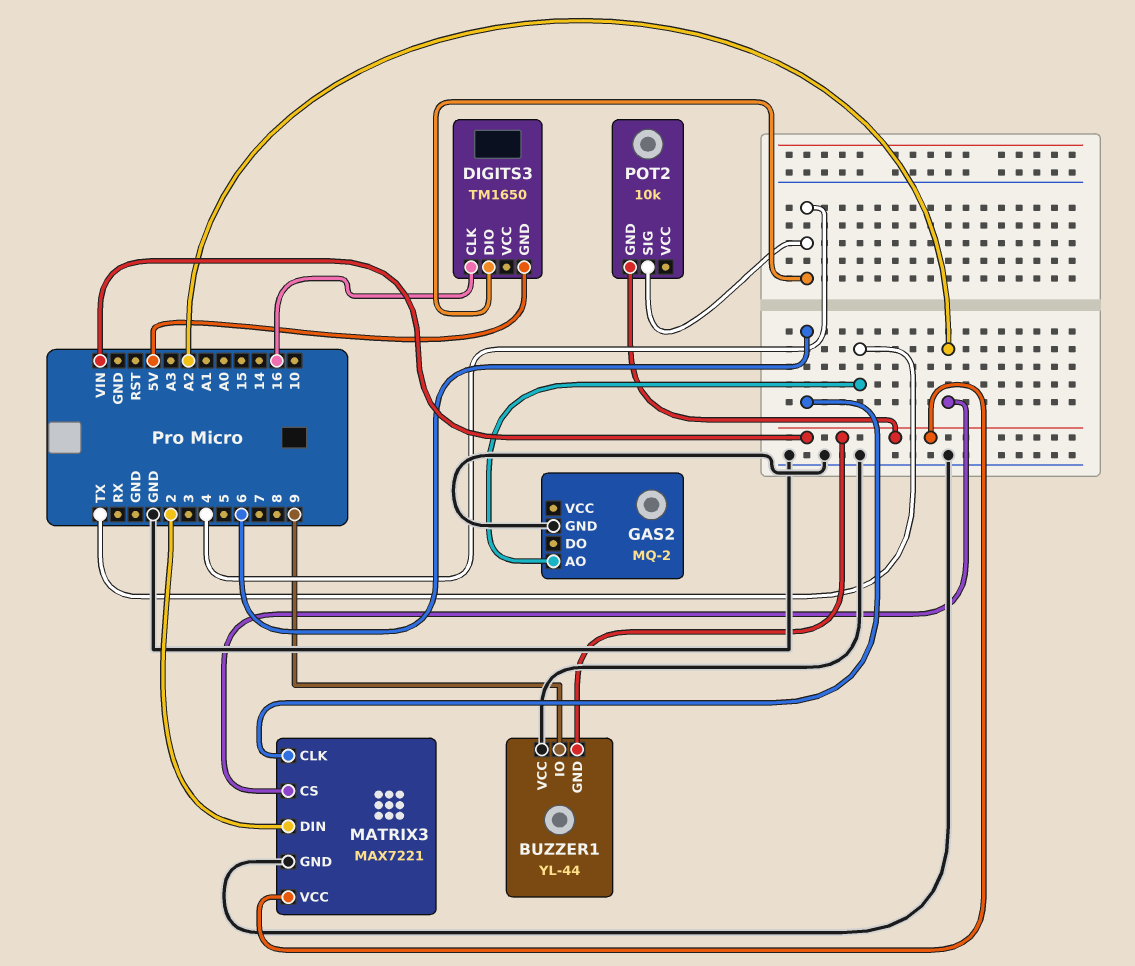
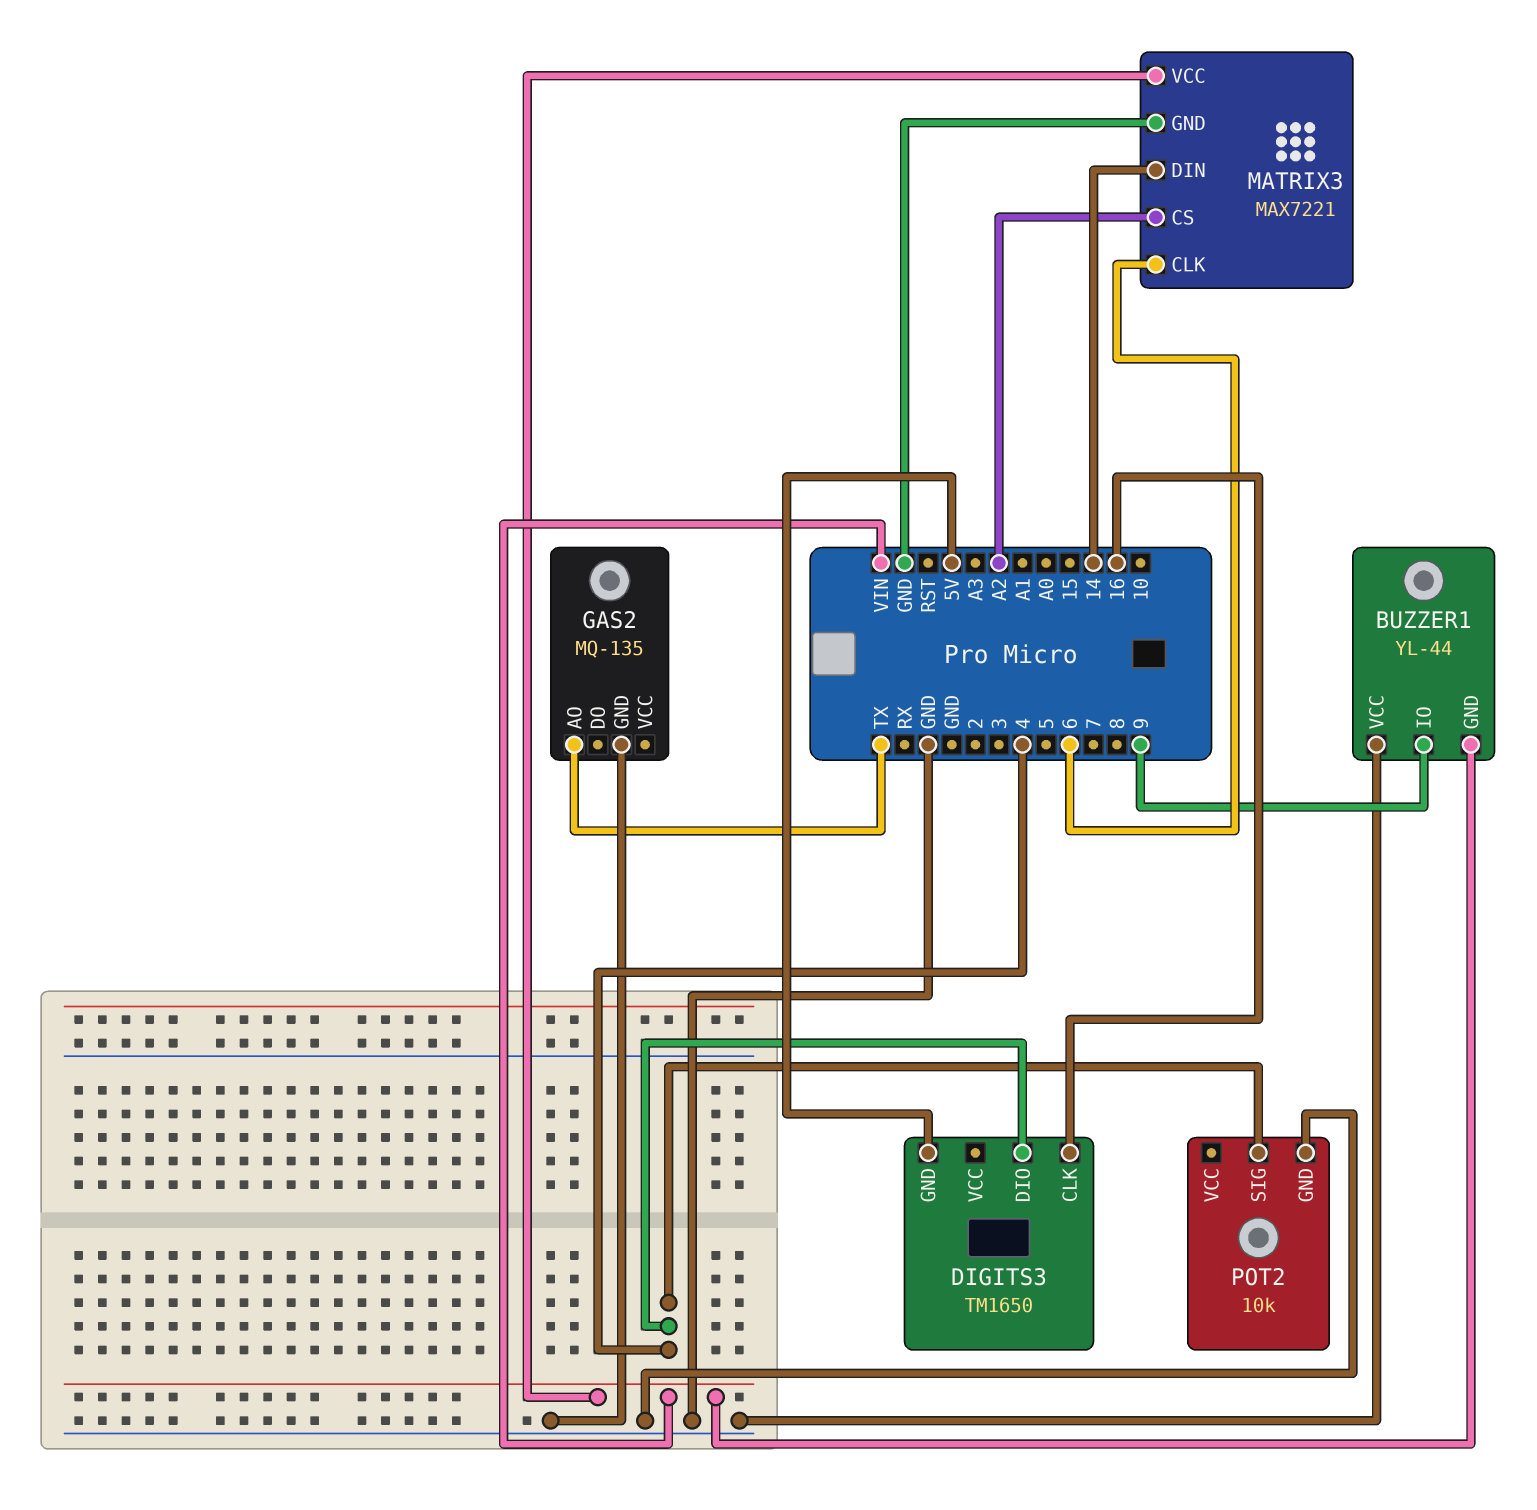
GAS2: MQ-2 -> MQ-135
MATRIX3 pin DIN: 2 -> 14
POT2 pin GND: VIN -> GND

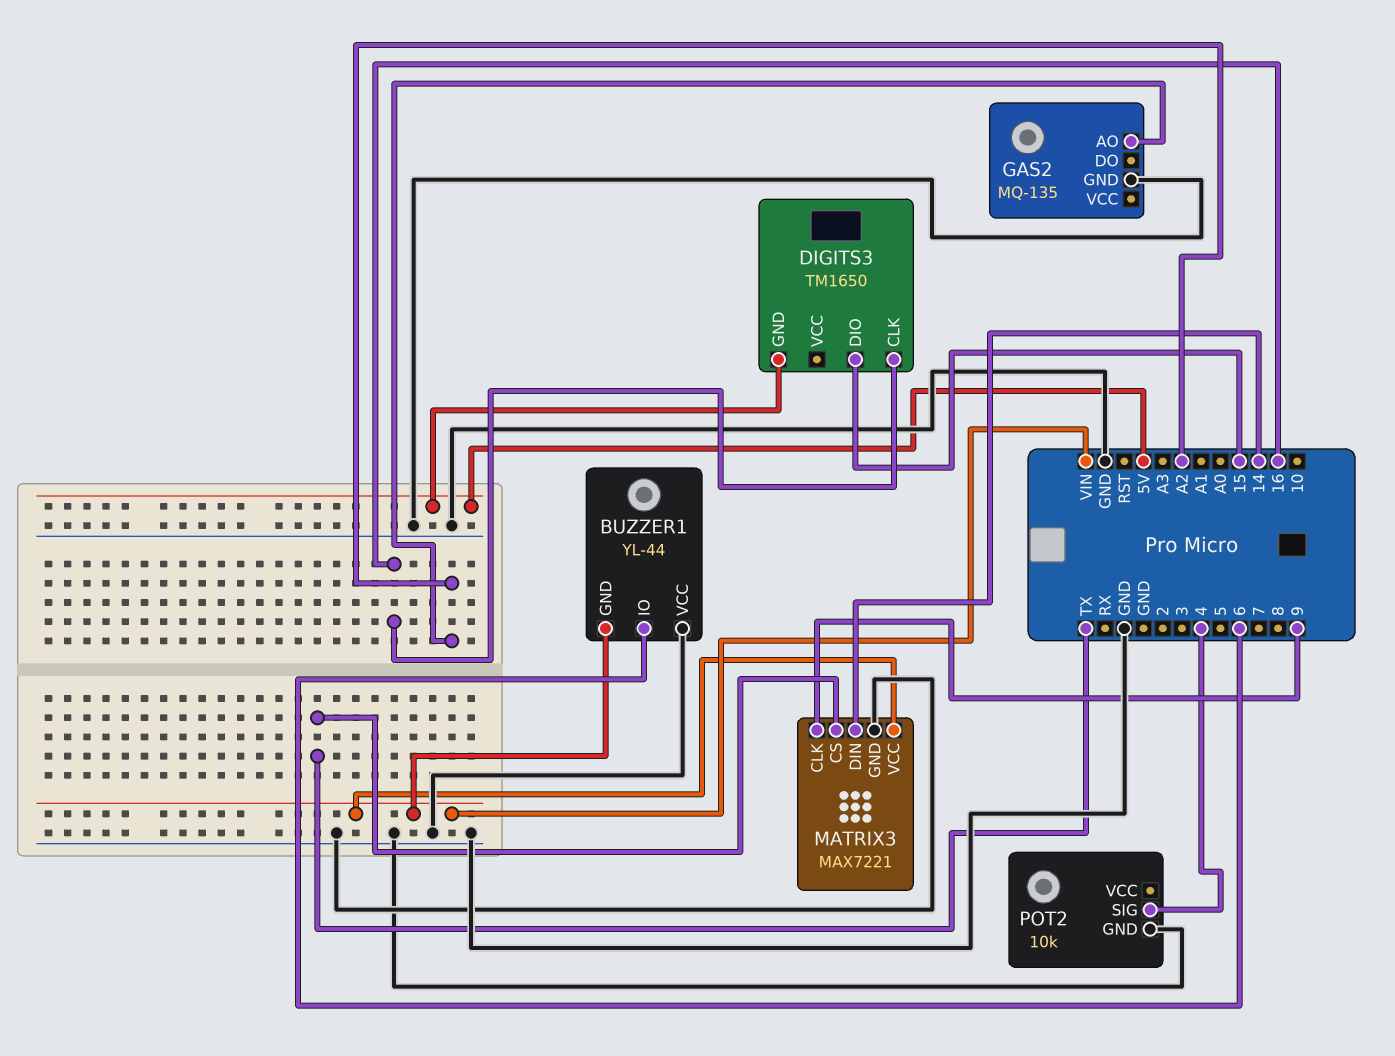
BUZZER1 pin IO: 9 -> 6
DIGITS3 pin DIO: 4 -> 15
GAS2 pin AO: TX -> A2
MATRIX3 pin CLK: 6 -> 9
MATRIX3 pin CS: A2 -> TX

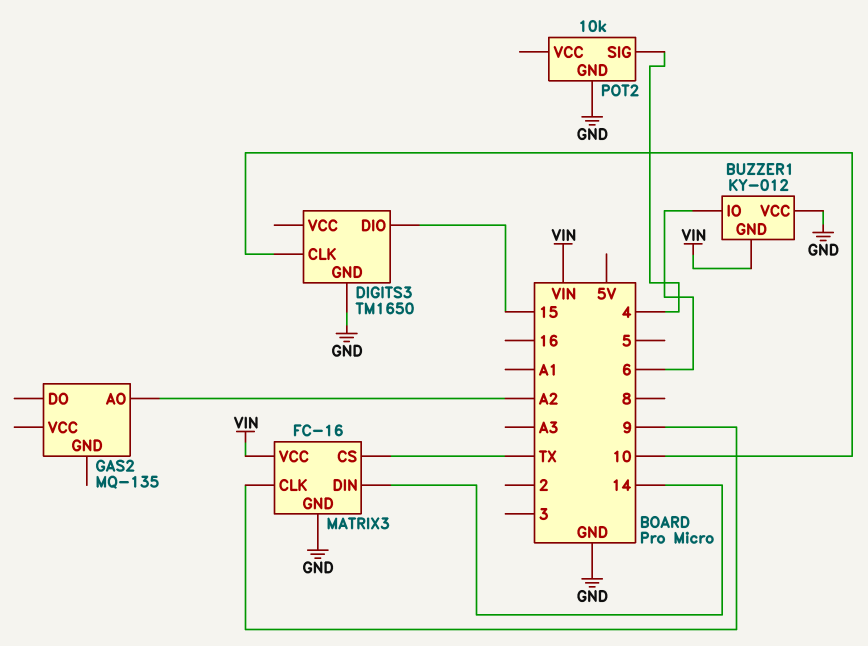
BUZZER1: YL-44 -> KY-012
DIGITS3 pin CLK: 16 -> 10
DIGITS3 pin GND: 5V -> GND
GAS2 pin GND: GND -> none
MATRIX3: MAX7221 -> FC-16

